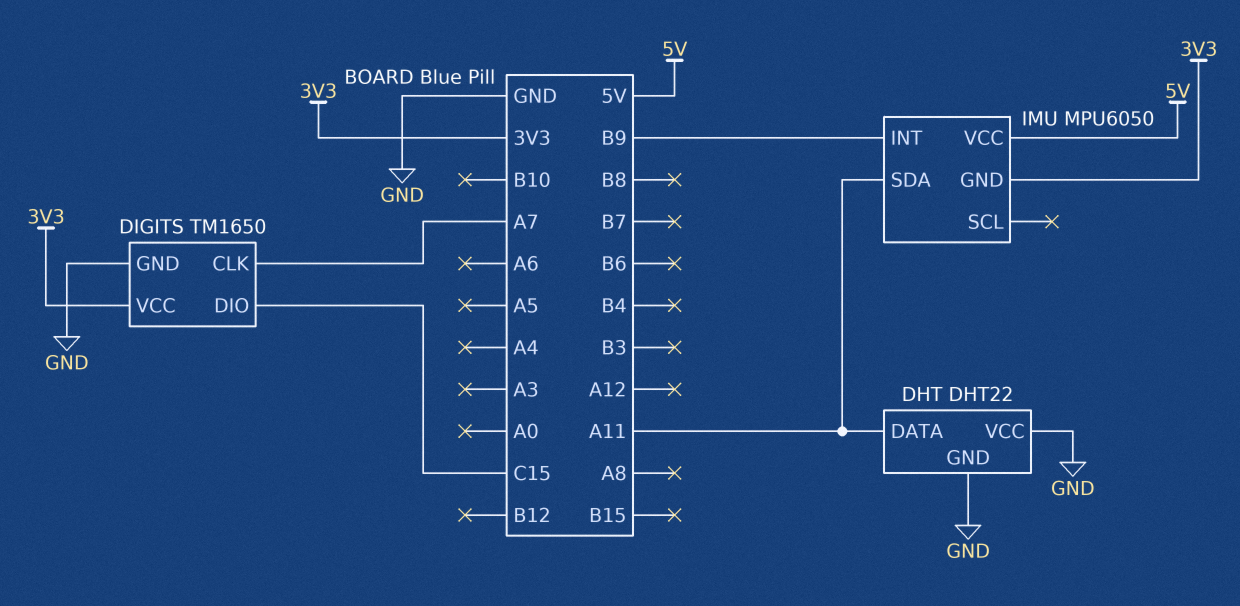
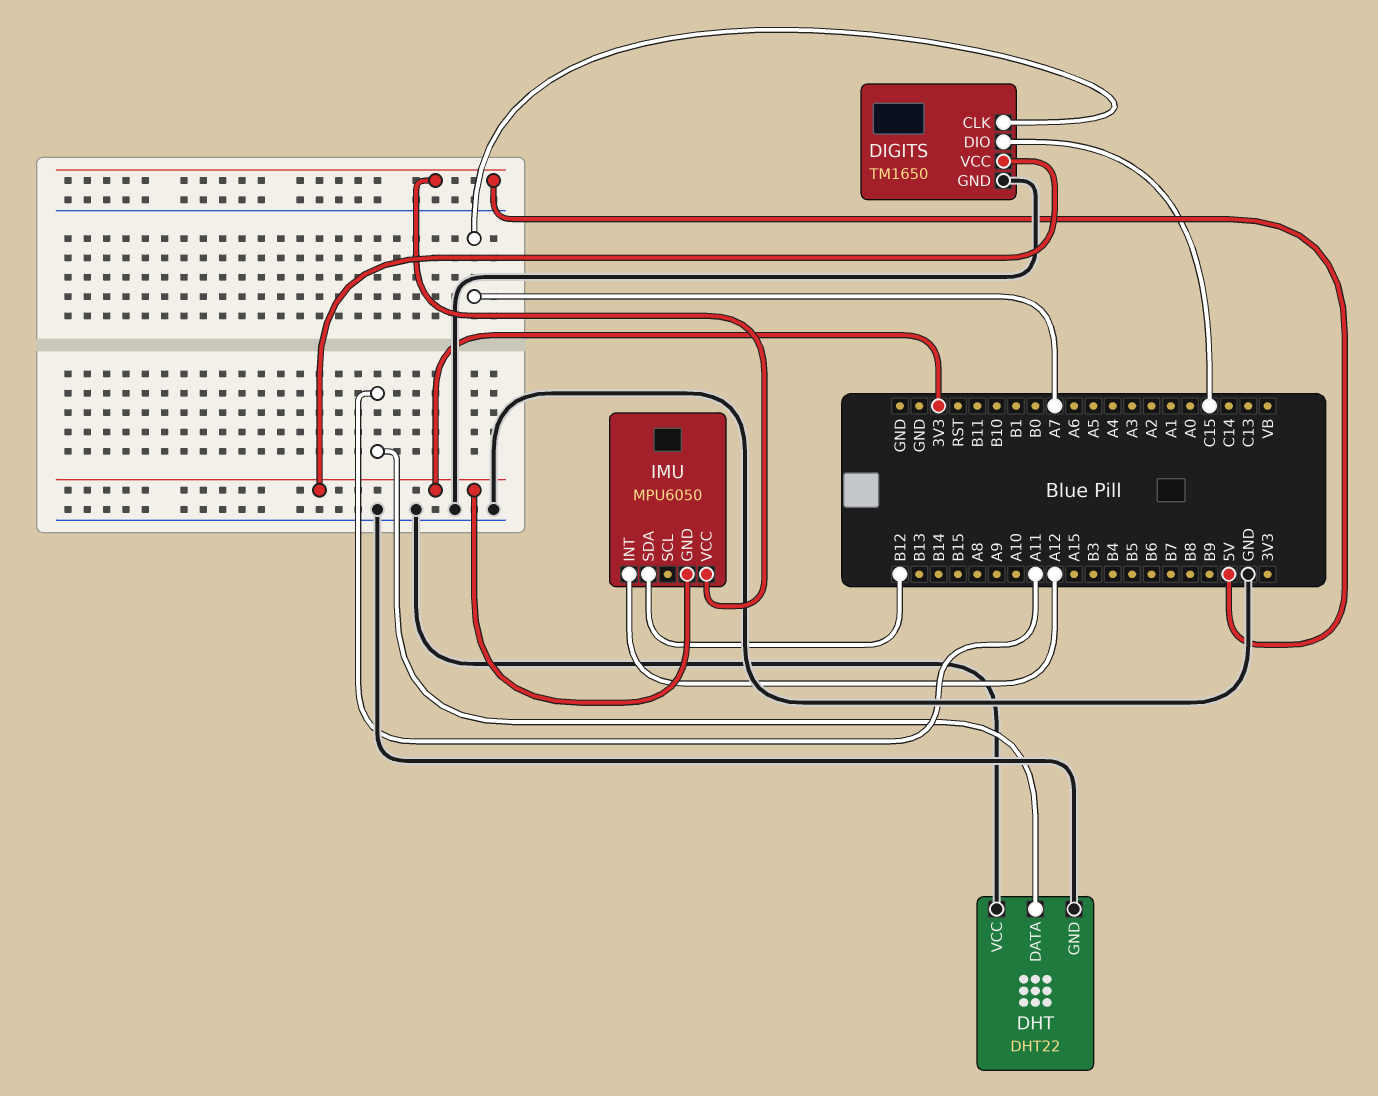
IMU pin INT: B9 -> A12
IMU pin SDA: A11 -> B12

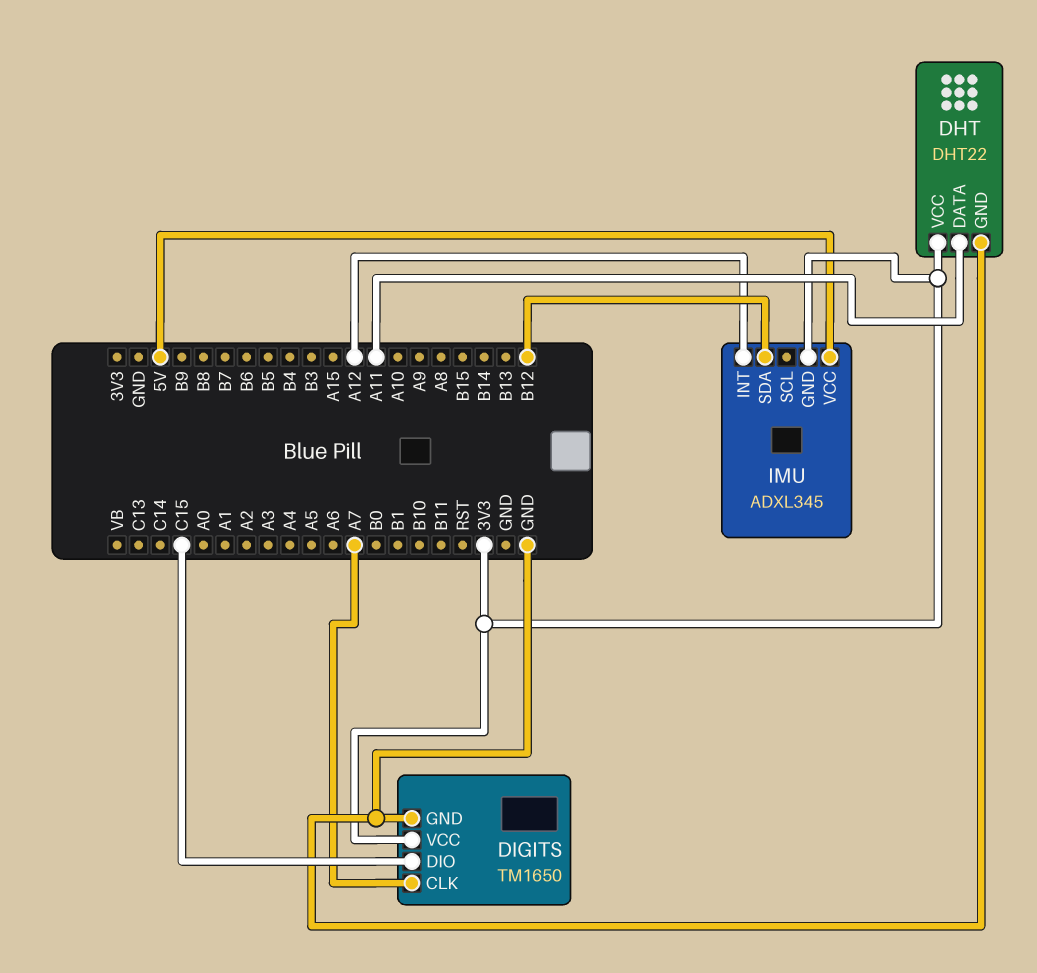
DHT pin VCC: GND -> 3V3
IMU: MPU6050 -> ADXL345

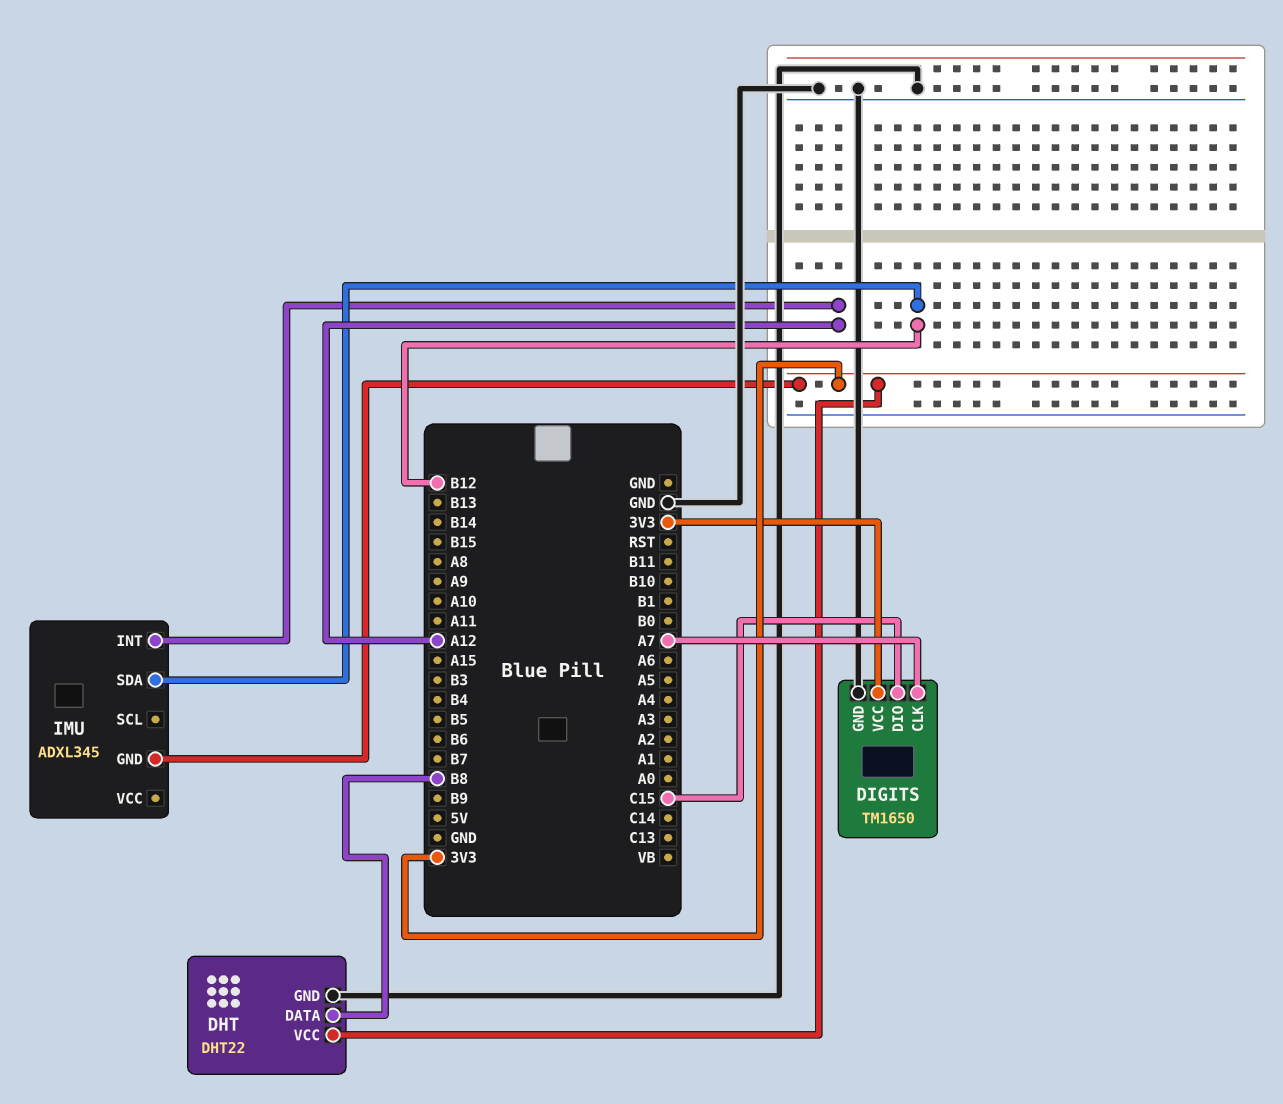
DHT pin DATA: A11 -> B8
IMU pin VCC: 5V -> none

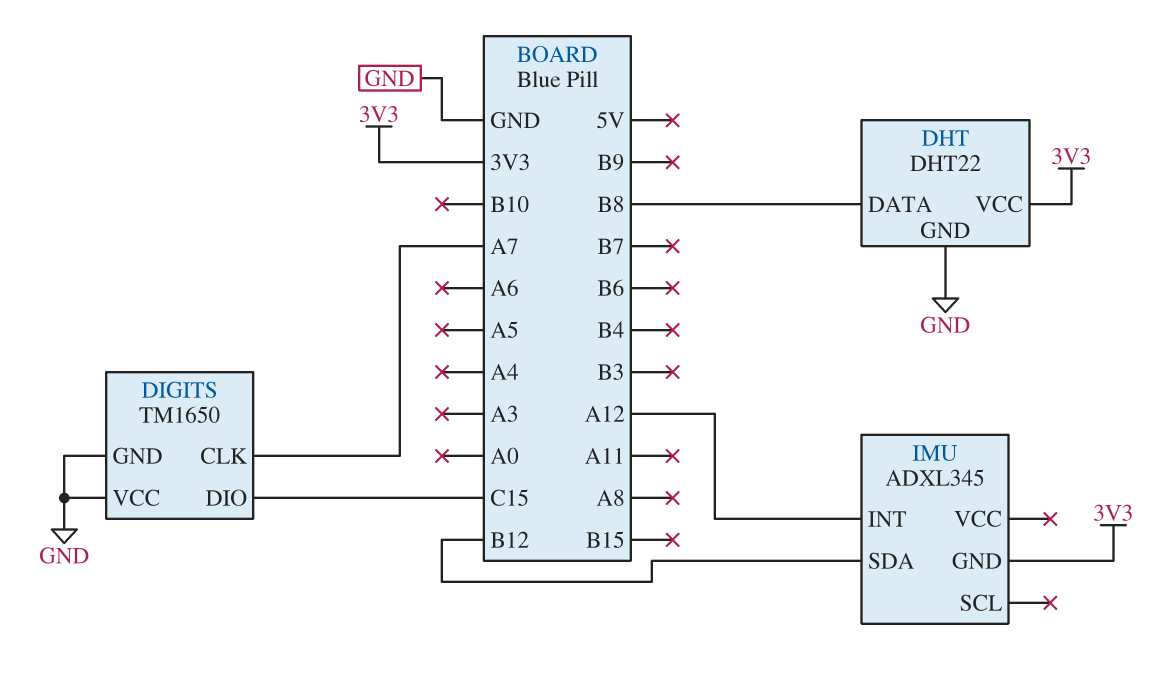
DIGITS pin VCC: 3V3 -> GND

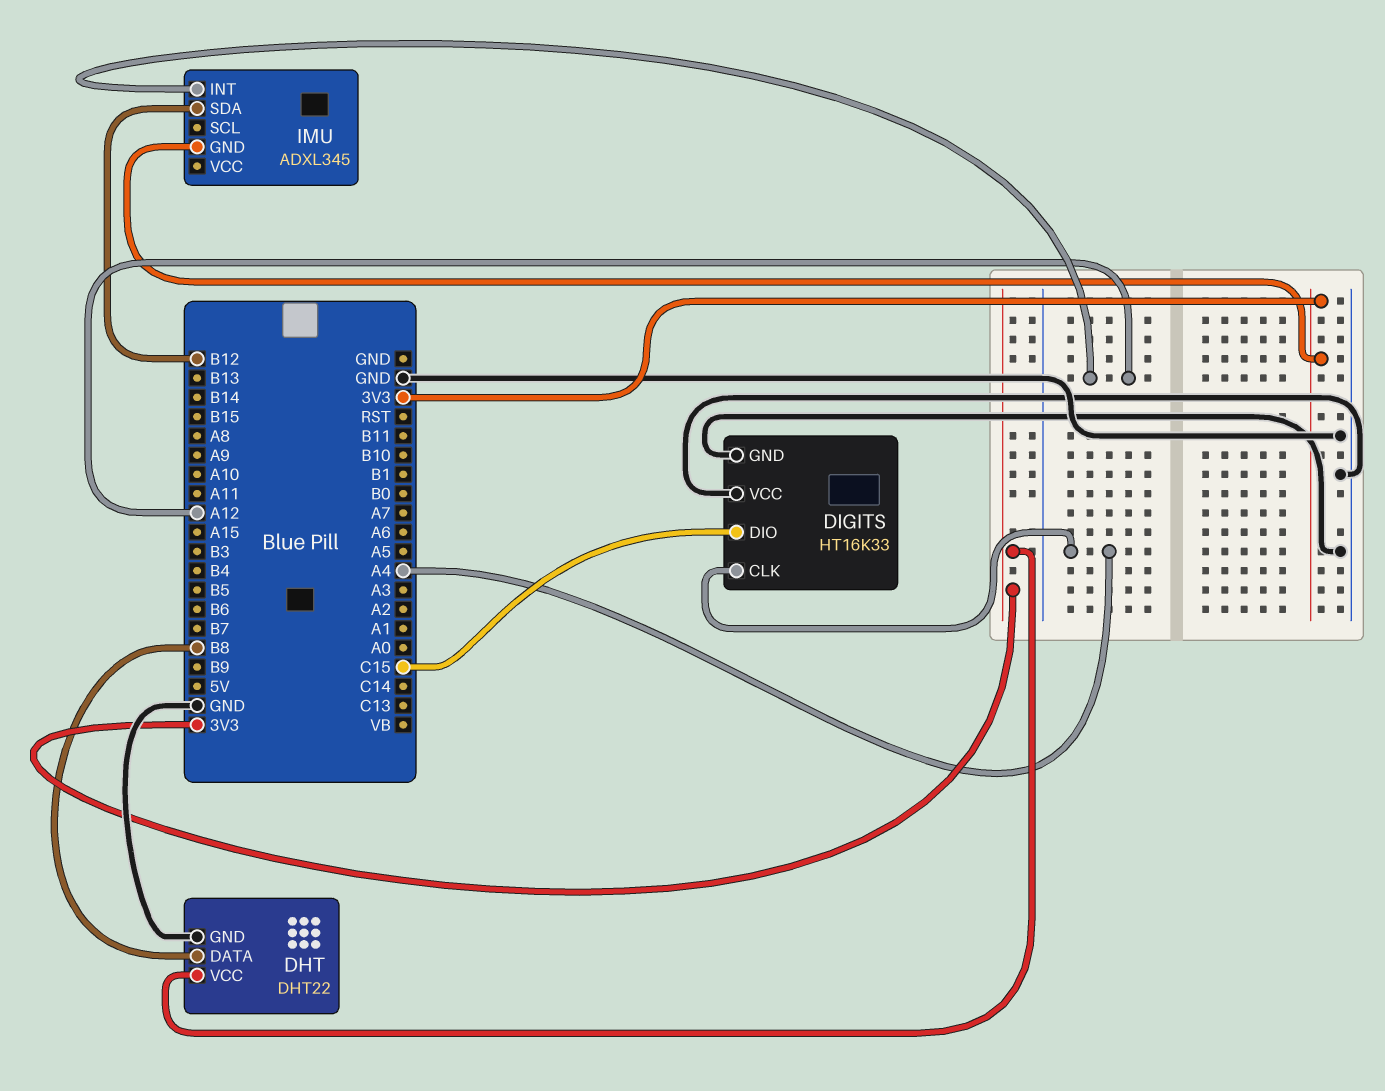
DIGITS: TM1650 -> HT16K33
DIGITS pin CLK: A7 -> A4

